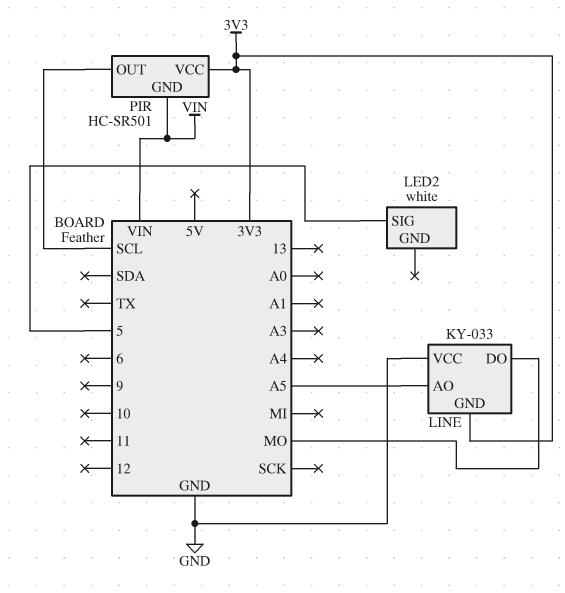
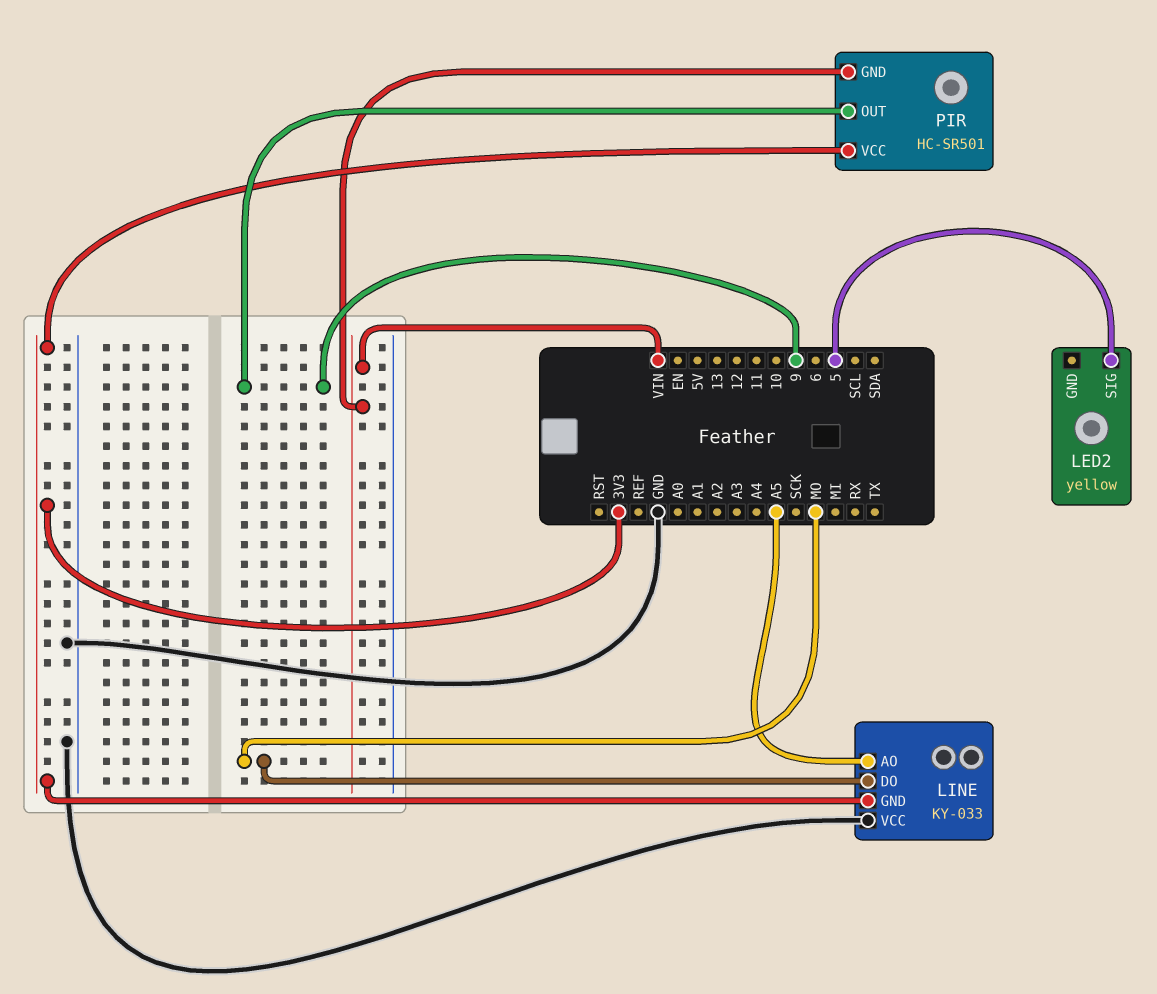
LED2: white -> yellow
PIR pin OUT: SCL -> 9

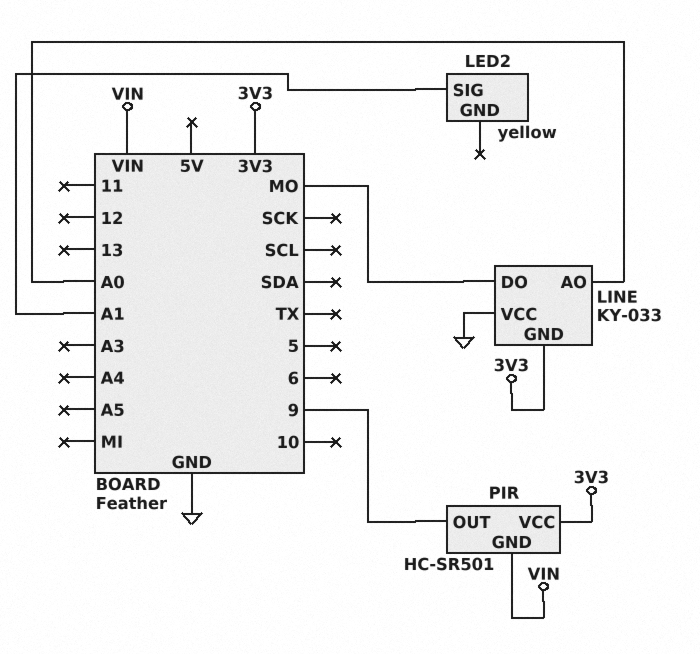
LED2 pin SIG: 5 -> A1
LINE pin AO: A5 -> A0

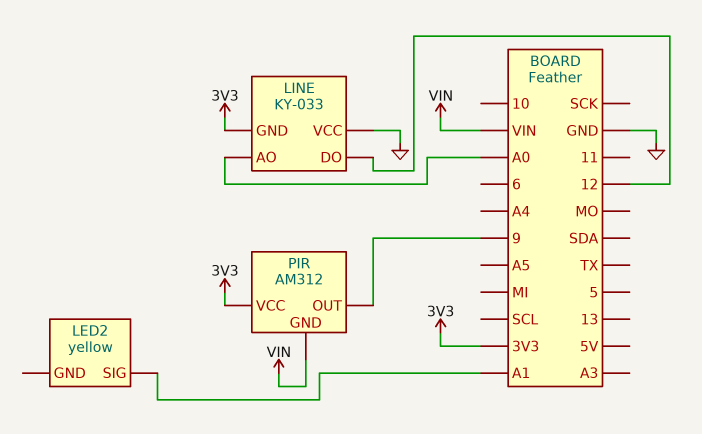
LINE pin DO: MO -> 12
PIR: HC-SR501 -> AM312

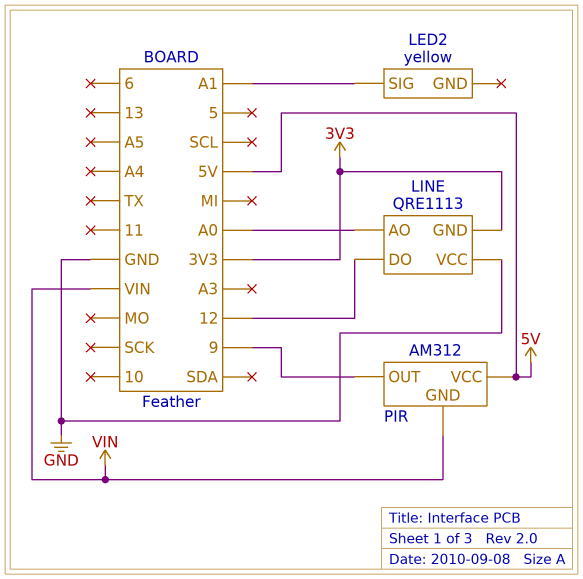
LINE: KY-033 -> QRE1113
PIR pin VCC: 3V3 -> 5V

